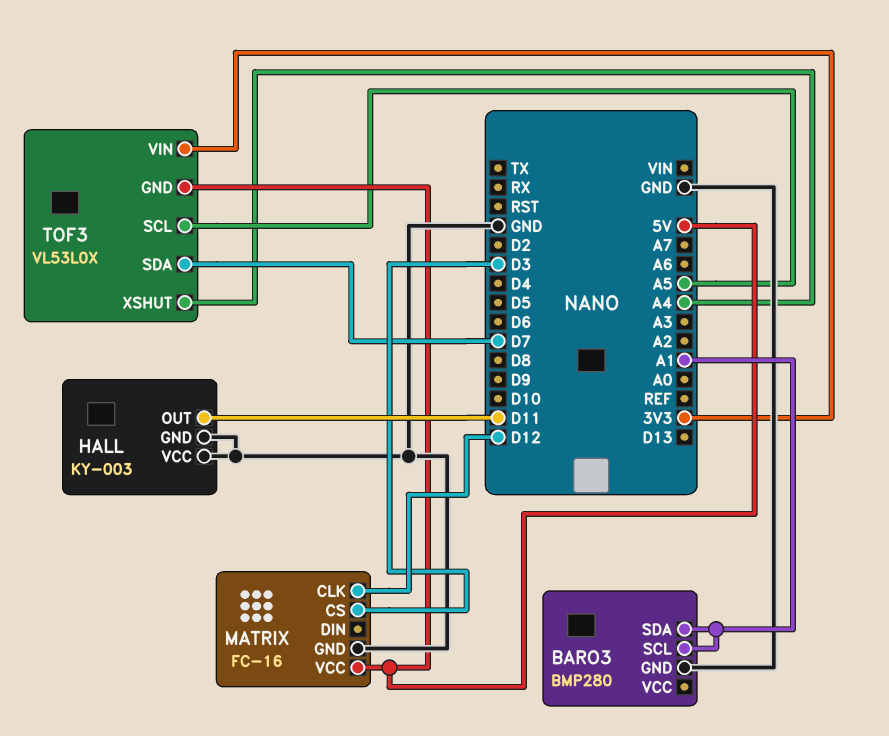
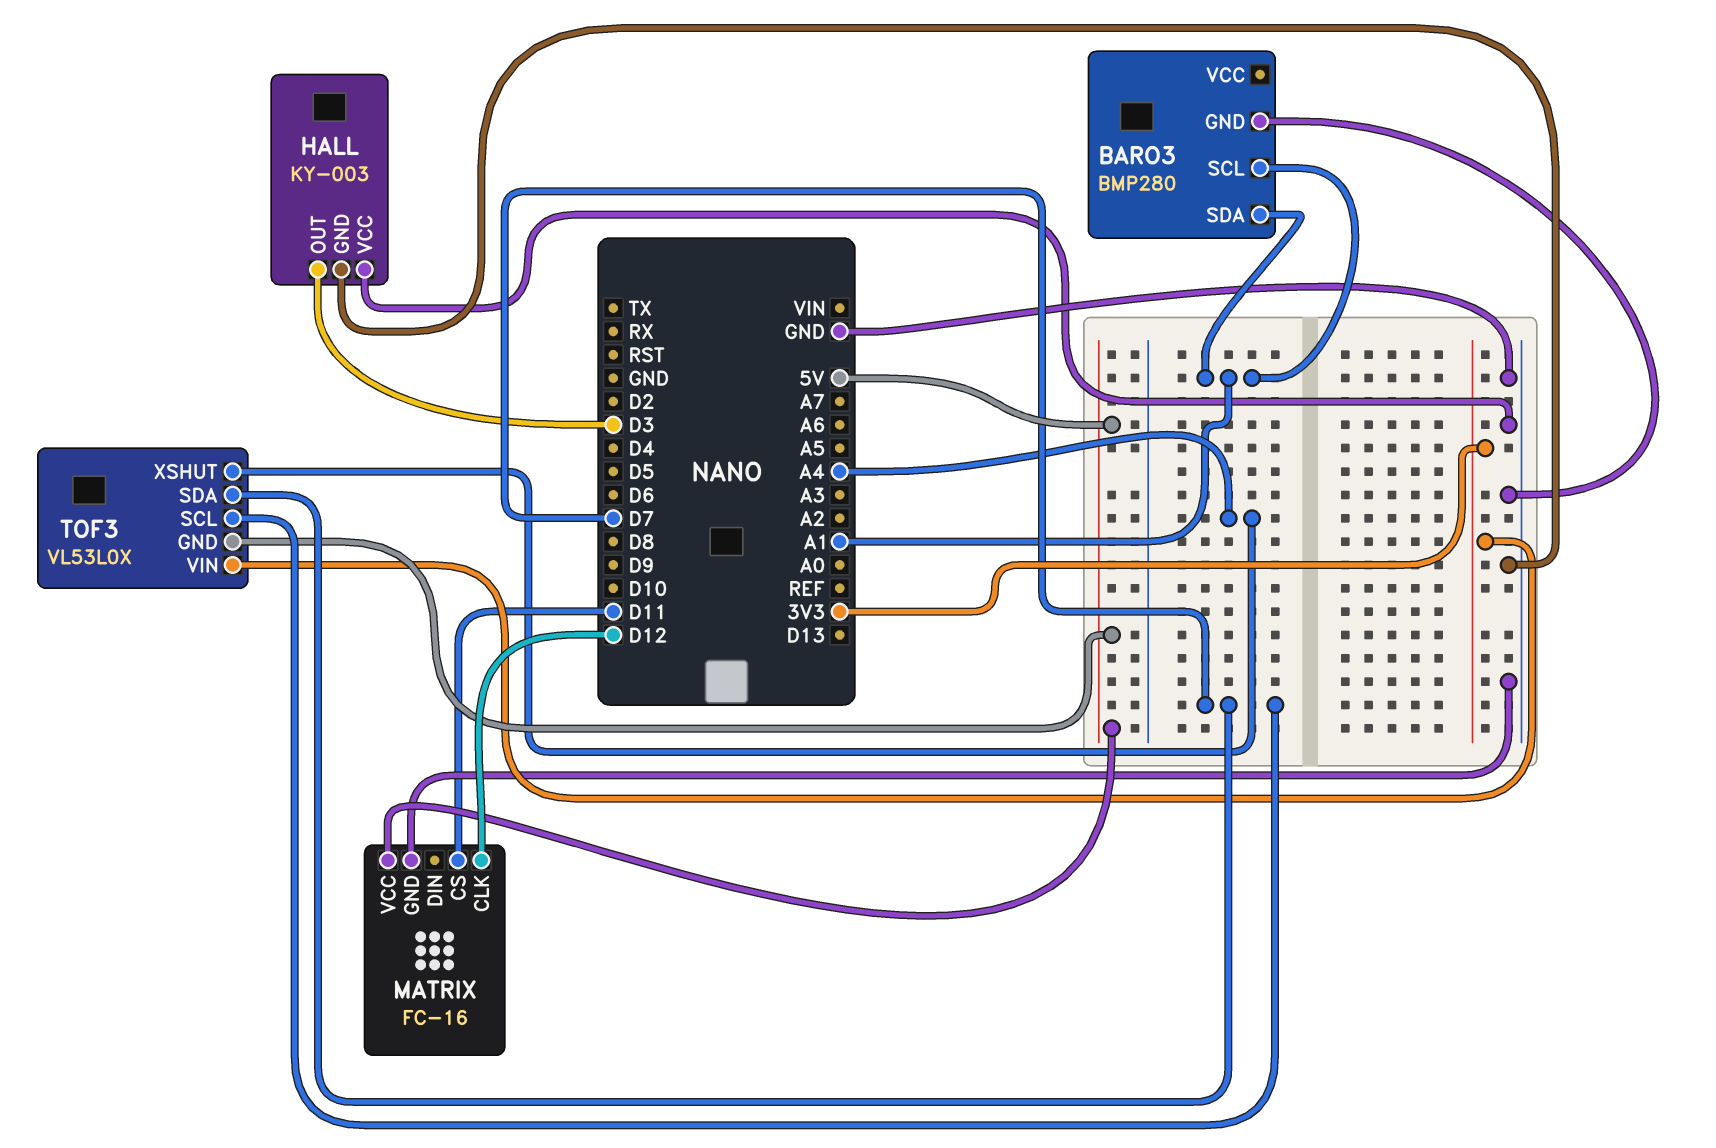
HALL pin OUT: D11 -> D3
MATRIX pin CS: D3 -> D11
TOF3 pin SCL: A5 -> D7

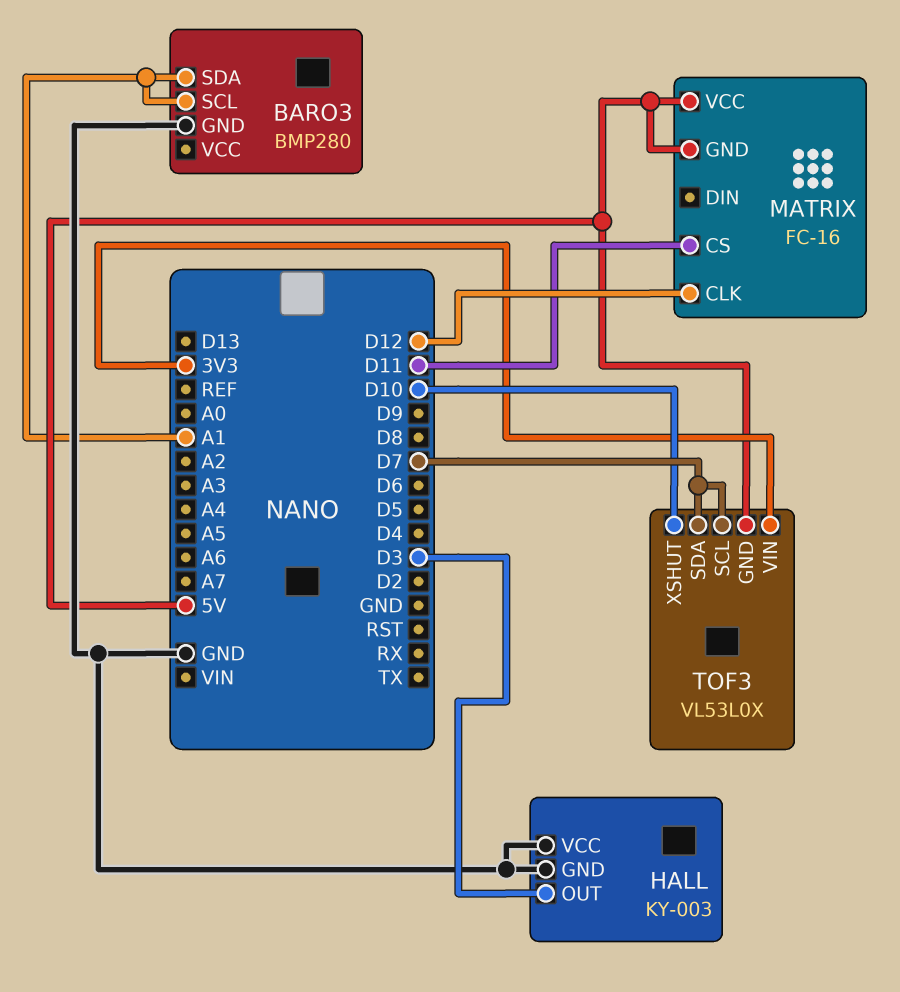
MATRIX pin GND: GND -> 5V
TOF3 pin XSHUT: A4 -> D10

